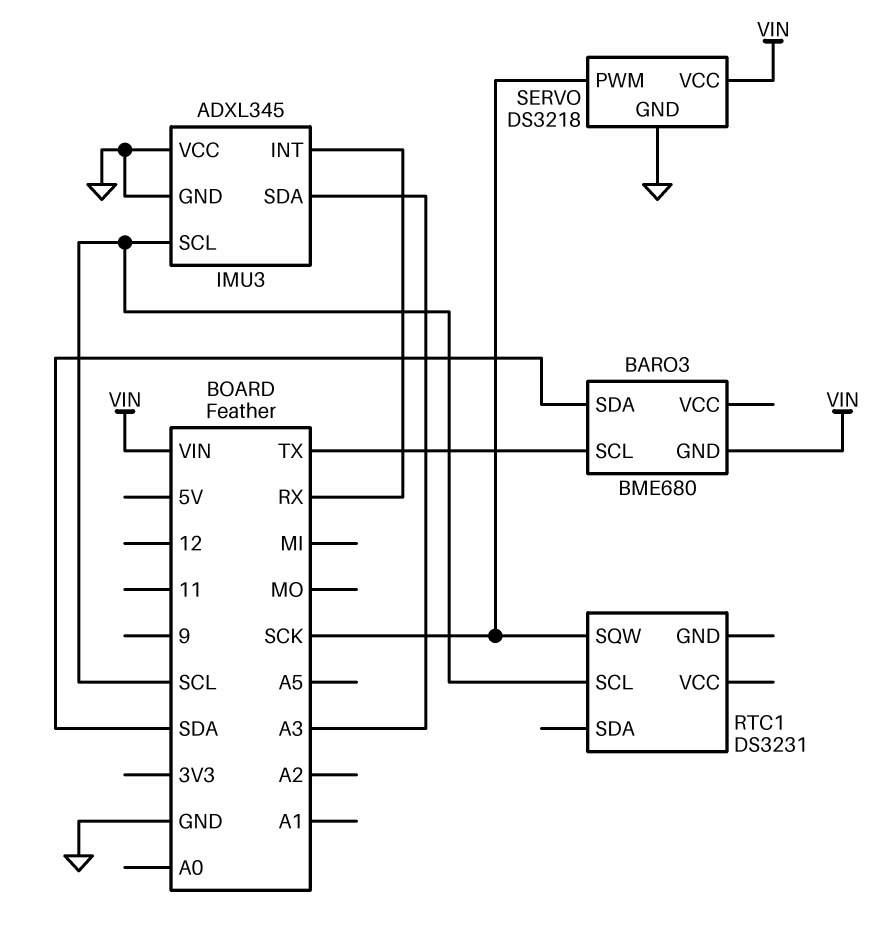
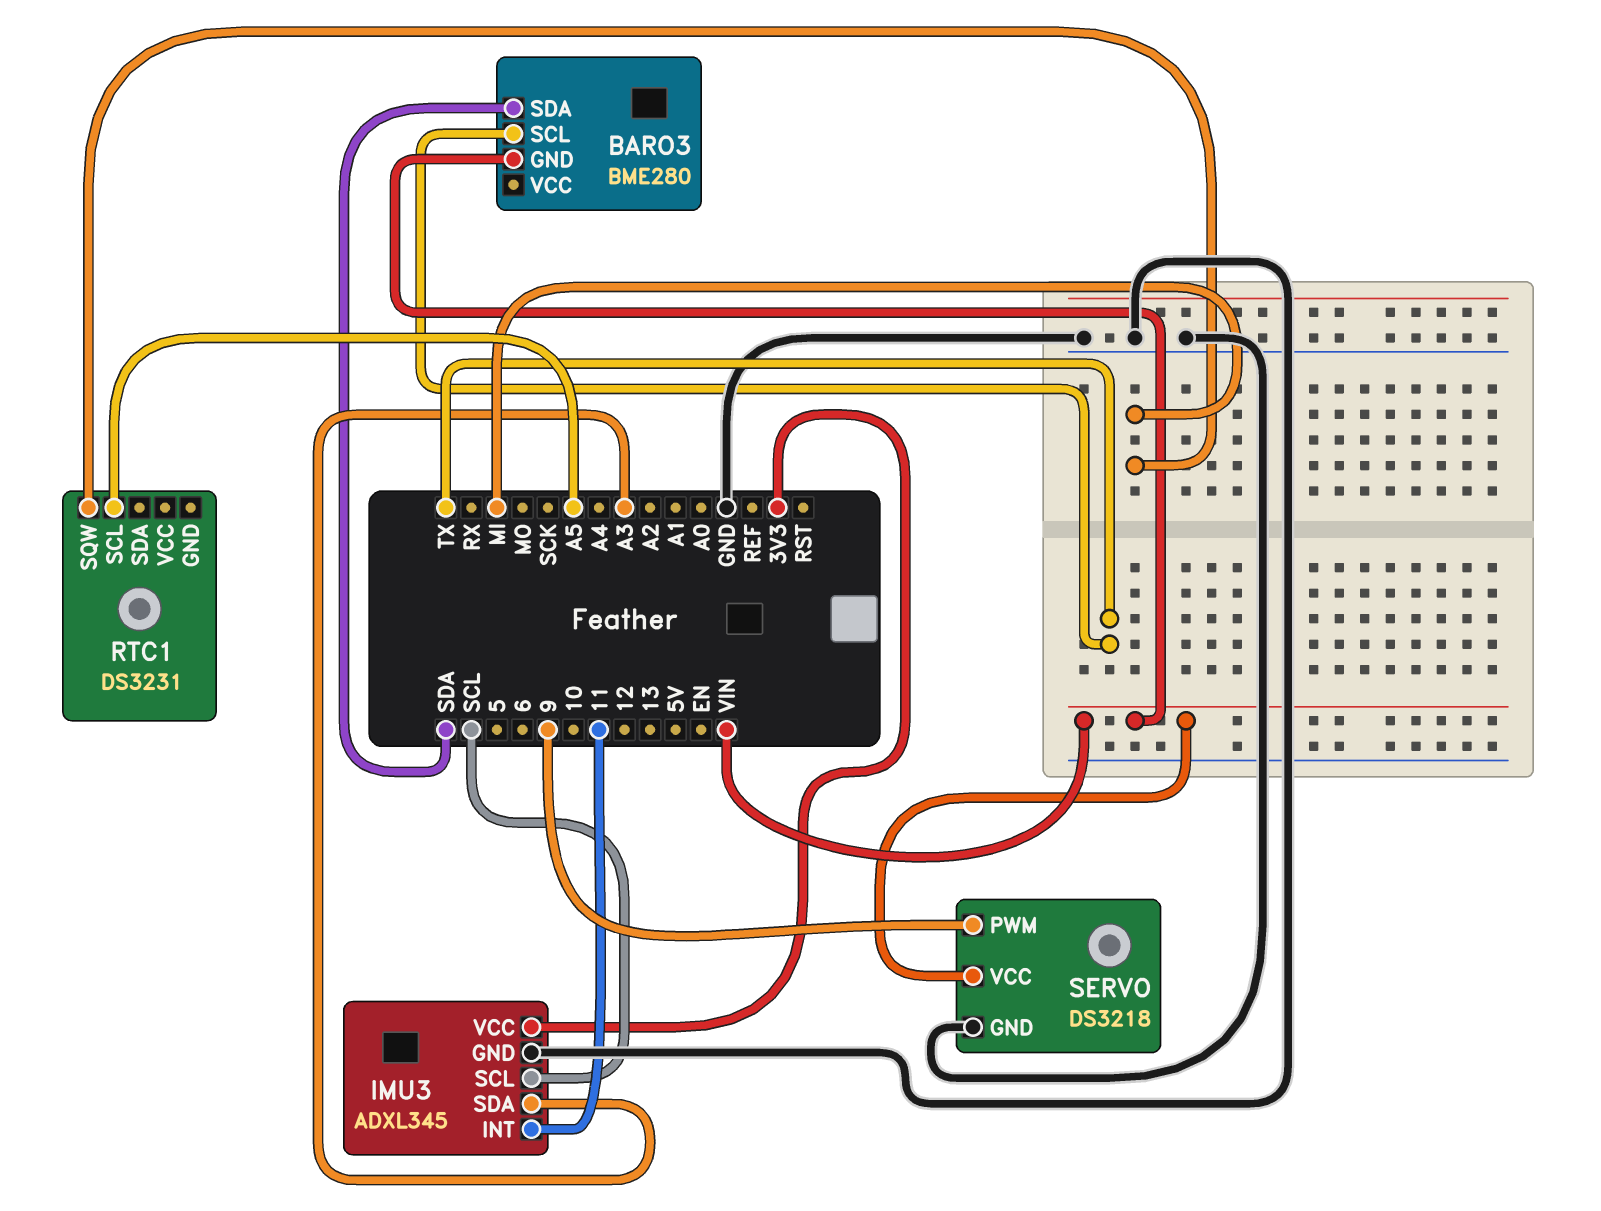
BARO3: BME680 -> BME280
IMU3 pin INT: RX -> 11
IMU3 pin VCC: GND -> 3V3
RTC1 pin SCL: SCL -> A5
RTC1 pin SQW: SCK -> MI
SERVO pin PWM: SCK -> 9

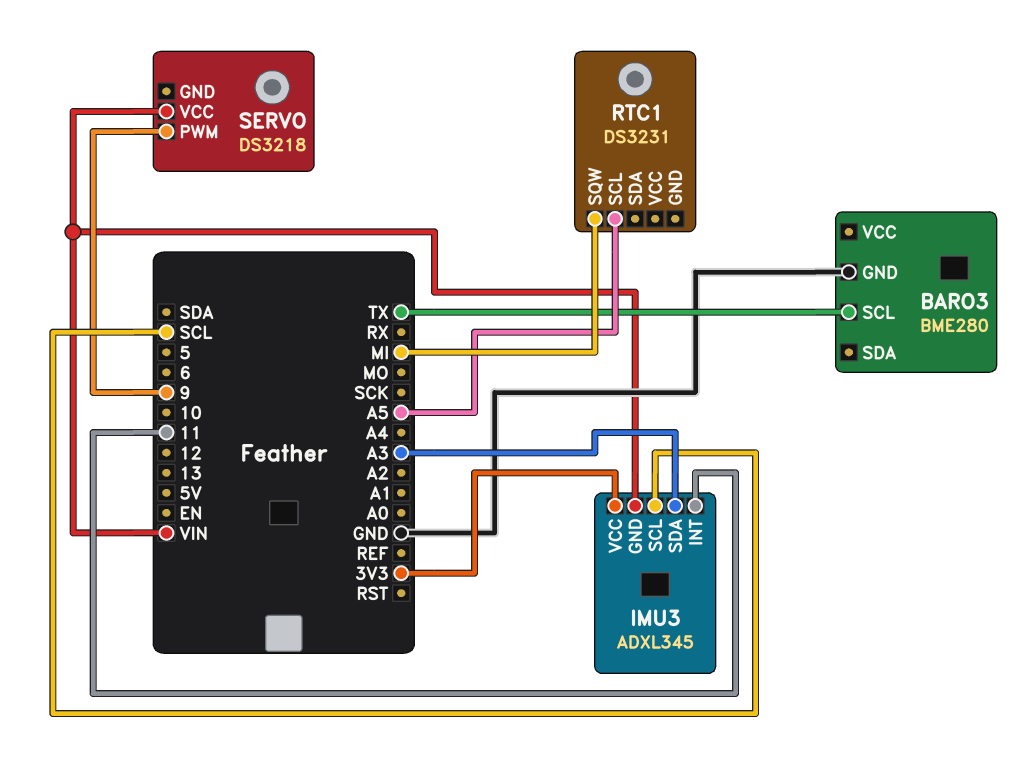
BARO3 pin GND: VIN -> GND
BARO3 pin SDA: SDA -> none
IMU3 pin GND: GND -> VIN
SERVO pin GND: GND -> none

